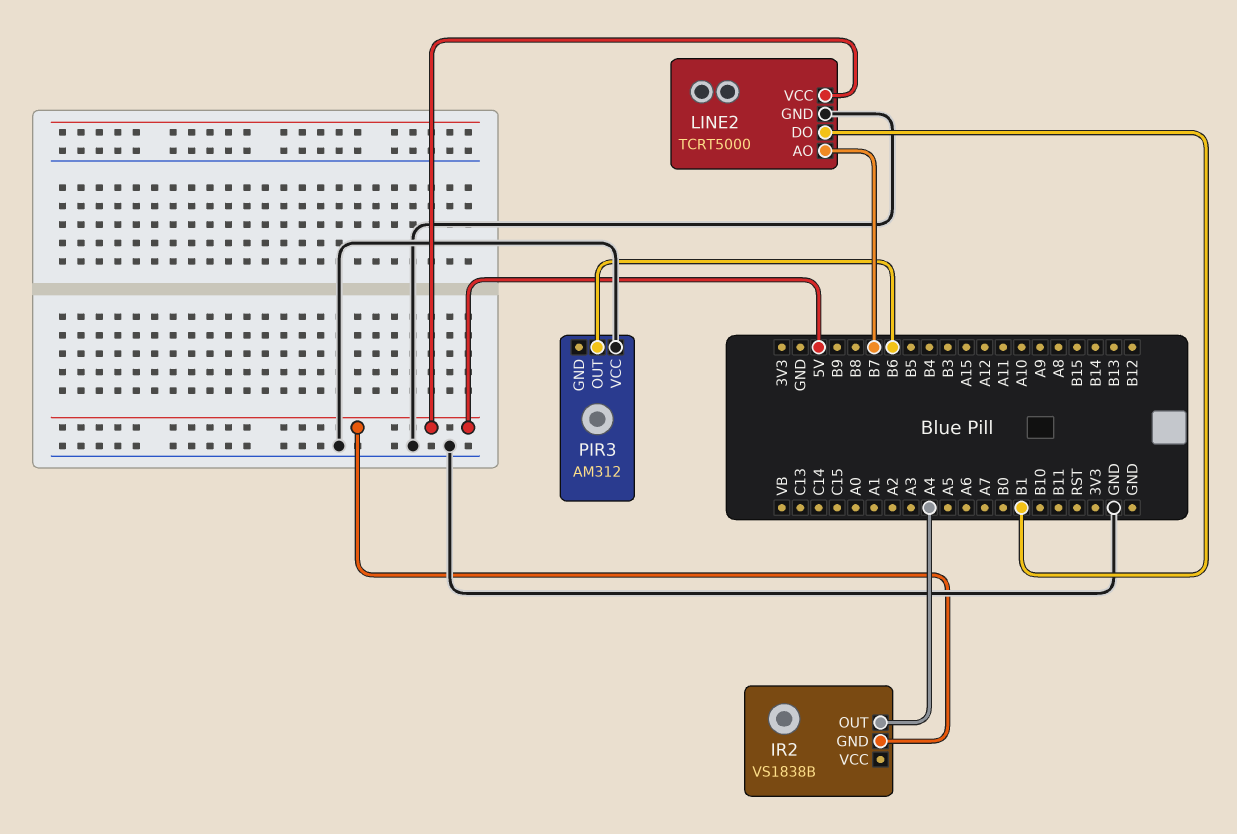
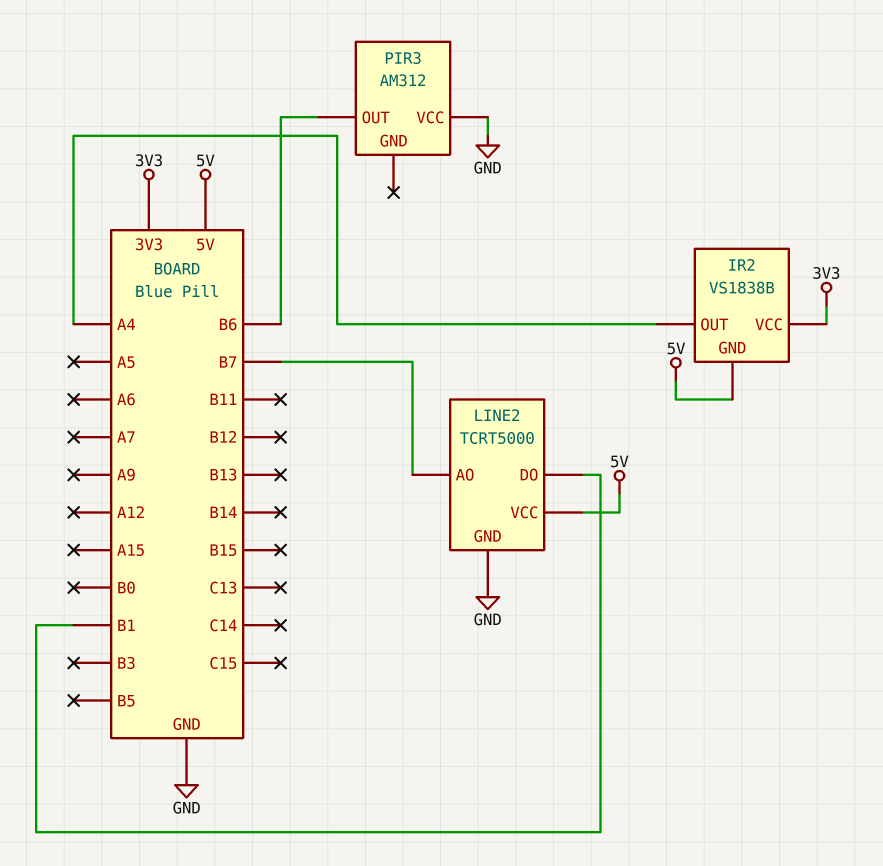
IR2 pin VCC: none -> 3V3

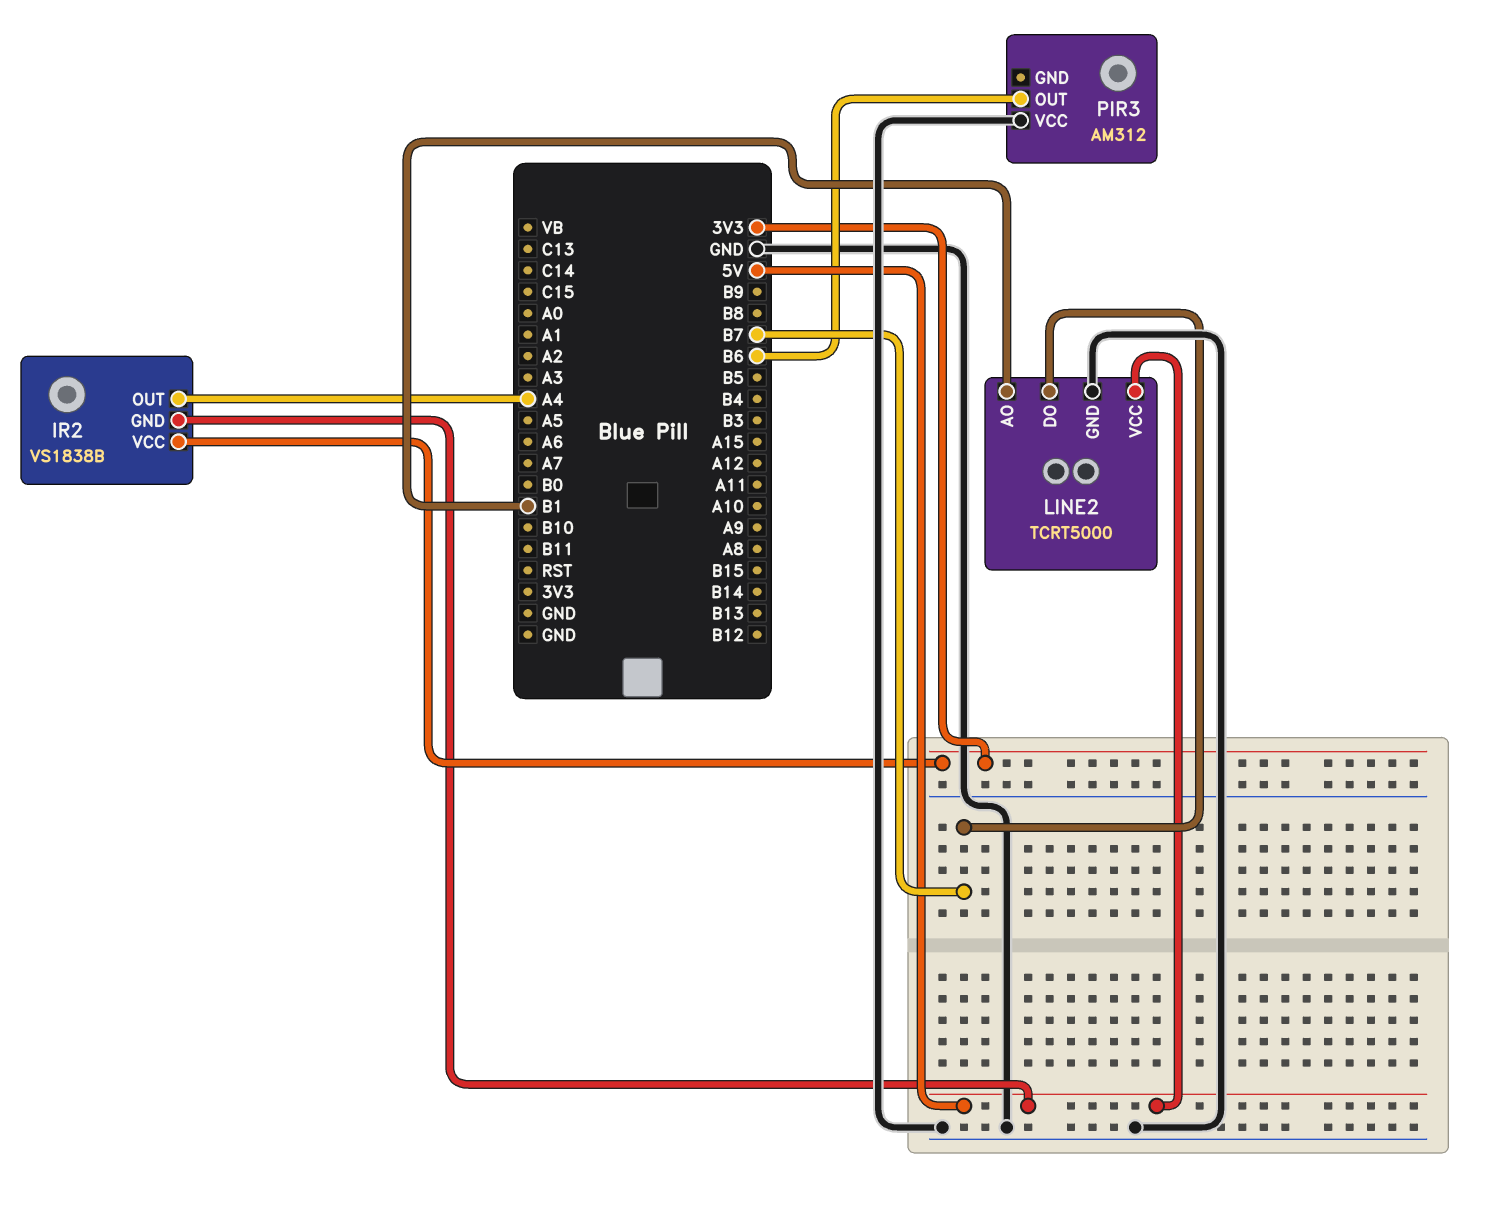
LINE2 pin AO: B7 -> B1
LINE2 pin DO: B1 -> B7

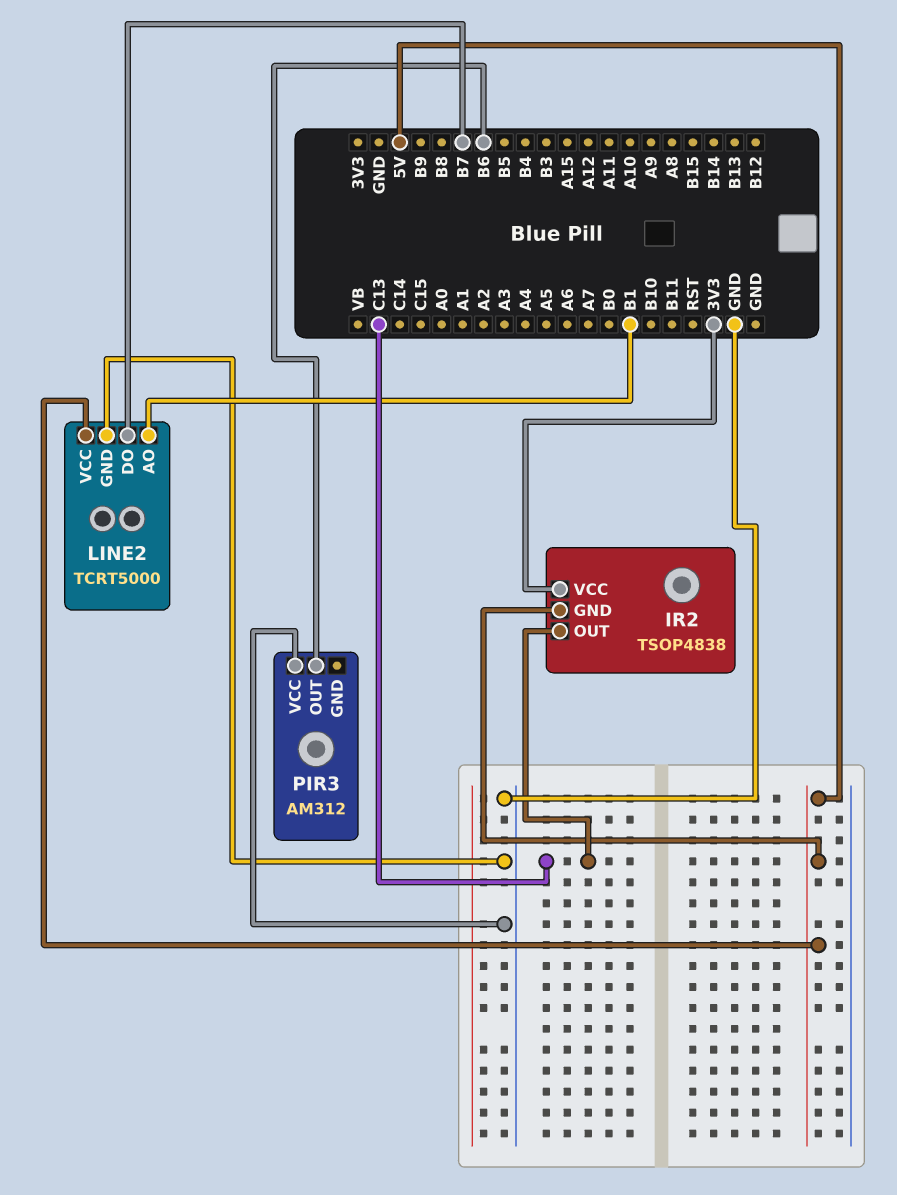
IR2: VS1838B -> TSOP4838
IR2 pin OUT: A4 -> C13

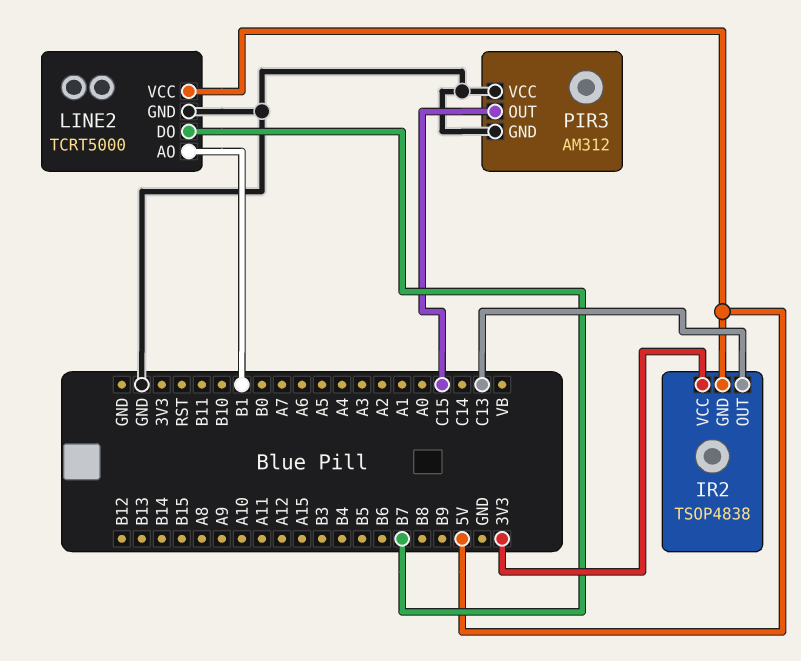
PIR3 pin GND: none -> GND
PIR3 pin OUT: B6 -> C15

